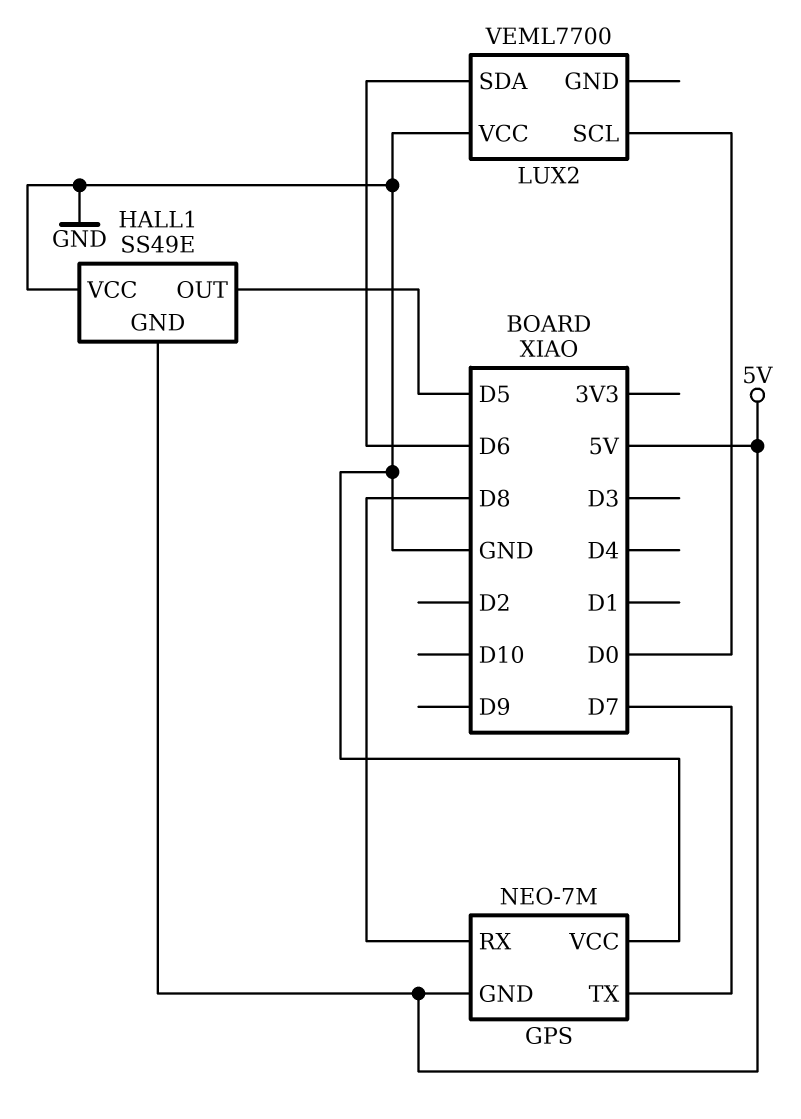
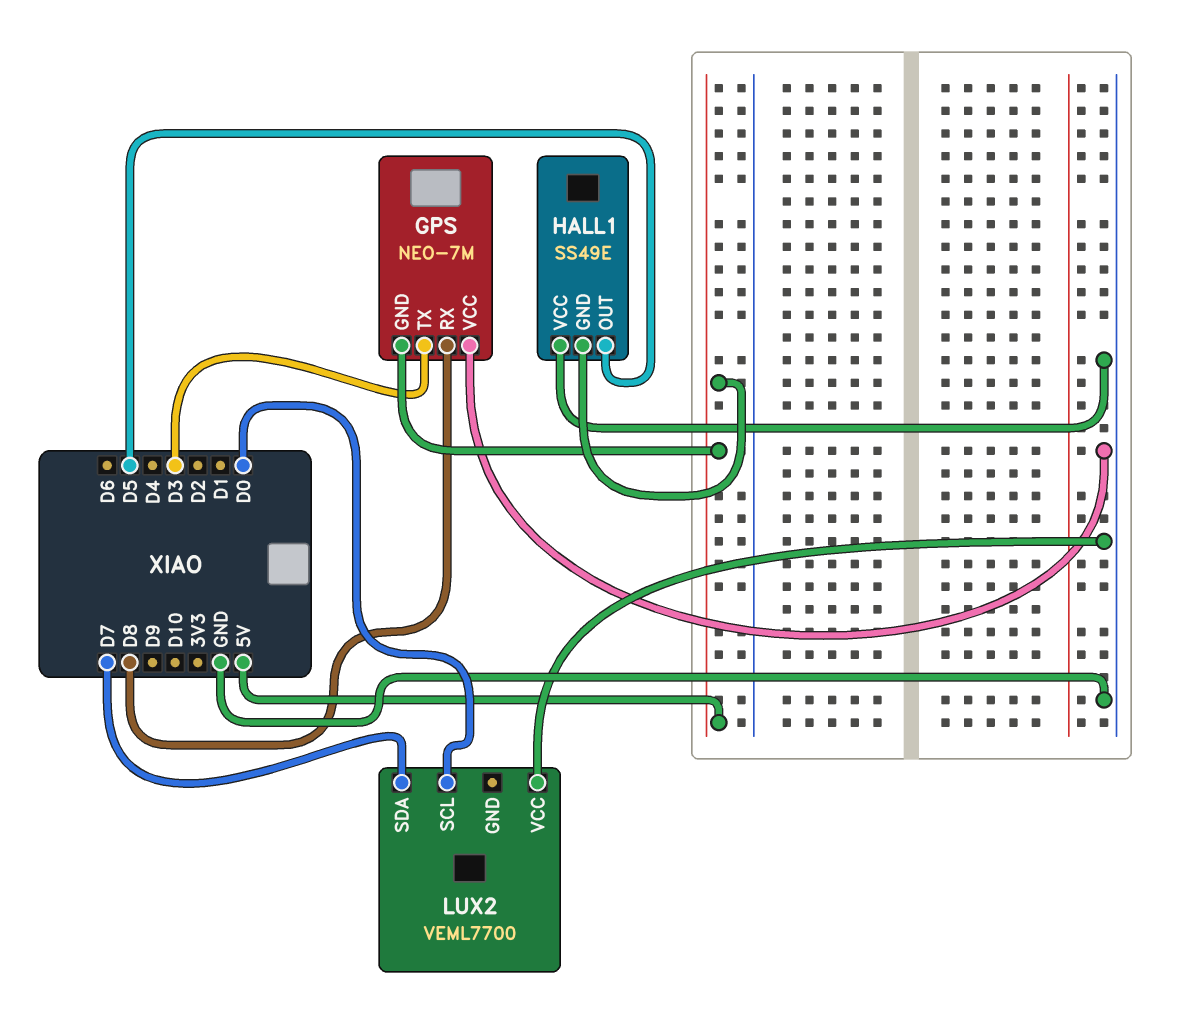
GPS pin TX: D7 -> D3
LUX2 pin SDA: D6 -> D7

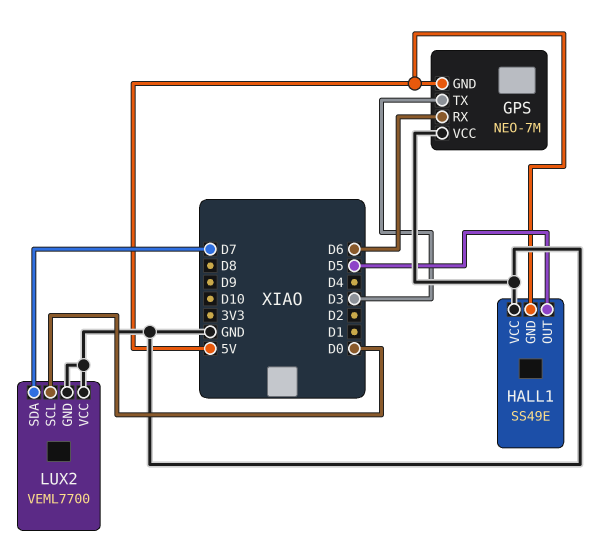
GPS pin RX: D8 -> D6
LUX2 pin GND: none -> GND

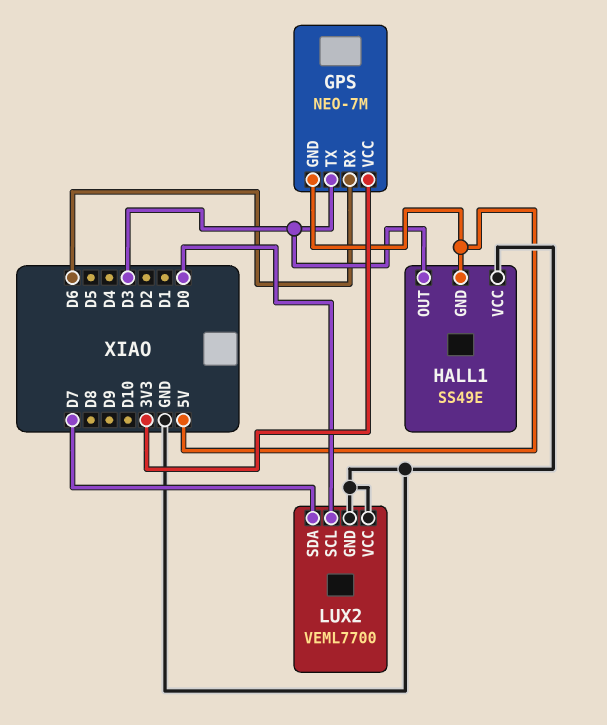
GPS pin VCC: GND -> 3V3
HALL1 pin OUT: D5 -> D3

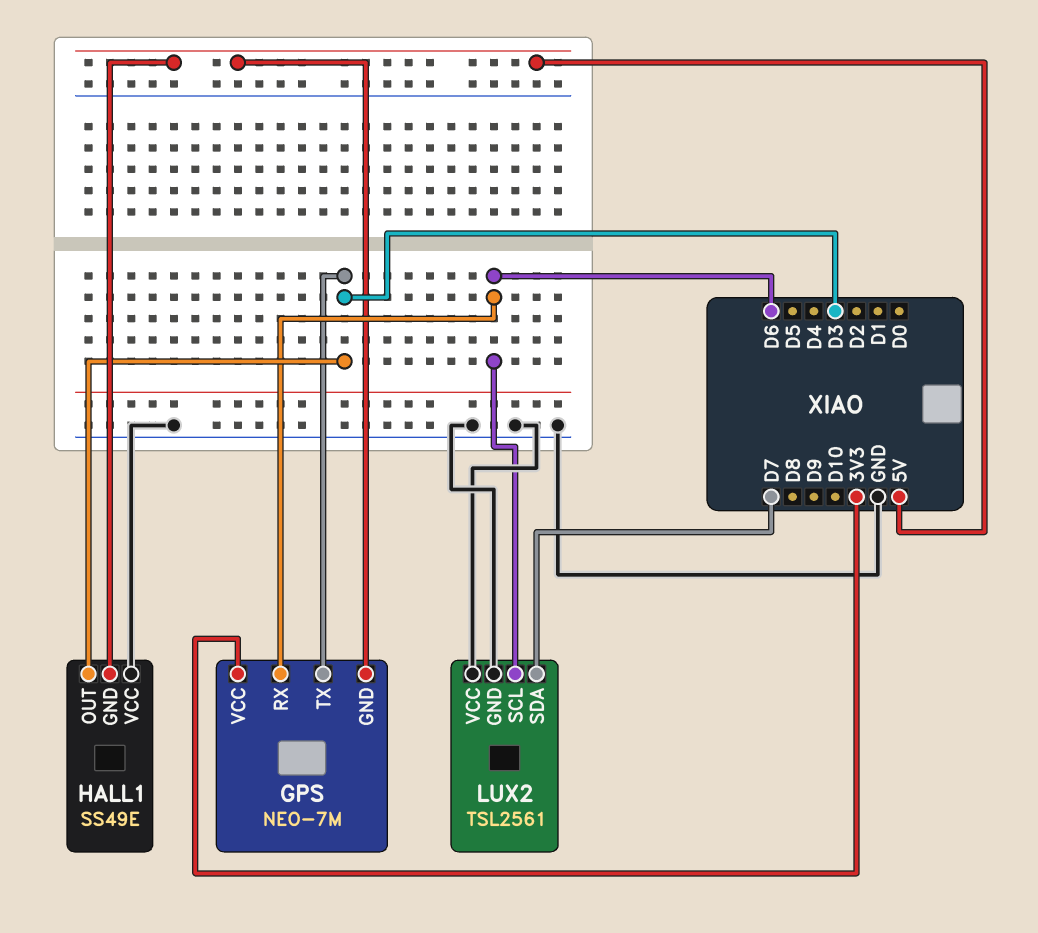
LUX2: VEML7700 -> TSL2561
LUX2 pin SCL: D0 -> D6

